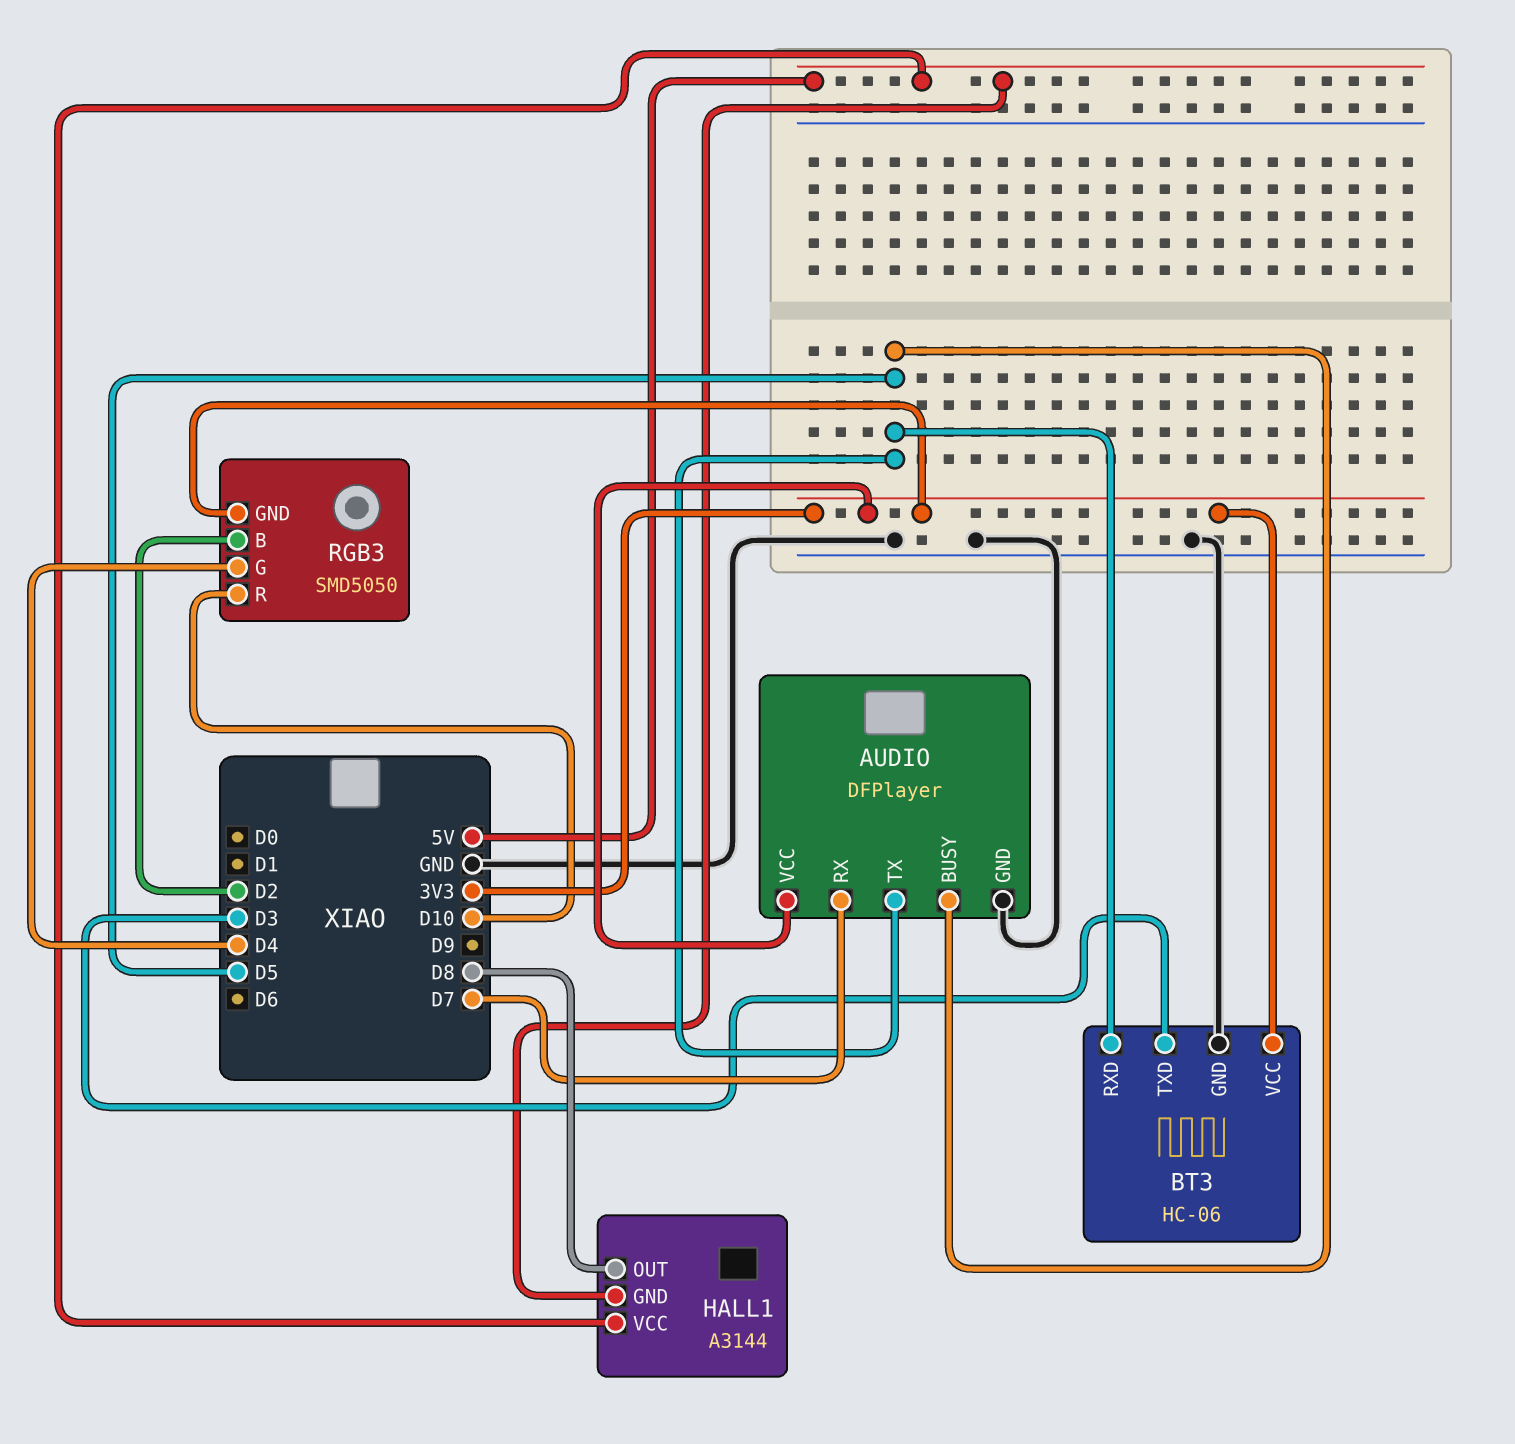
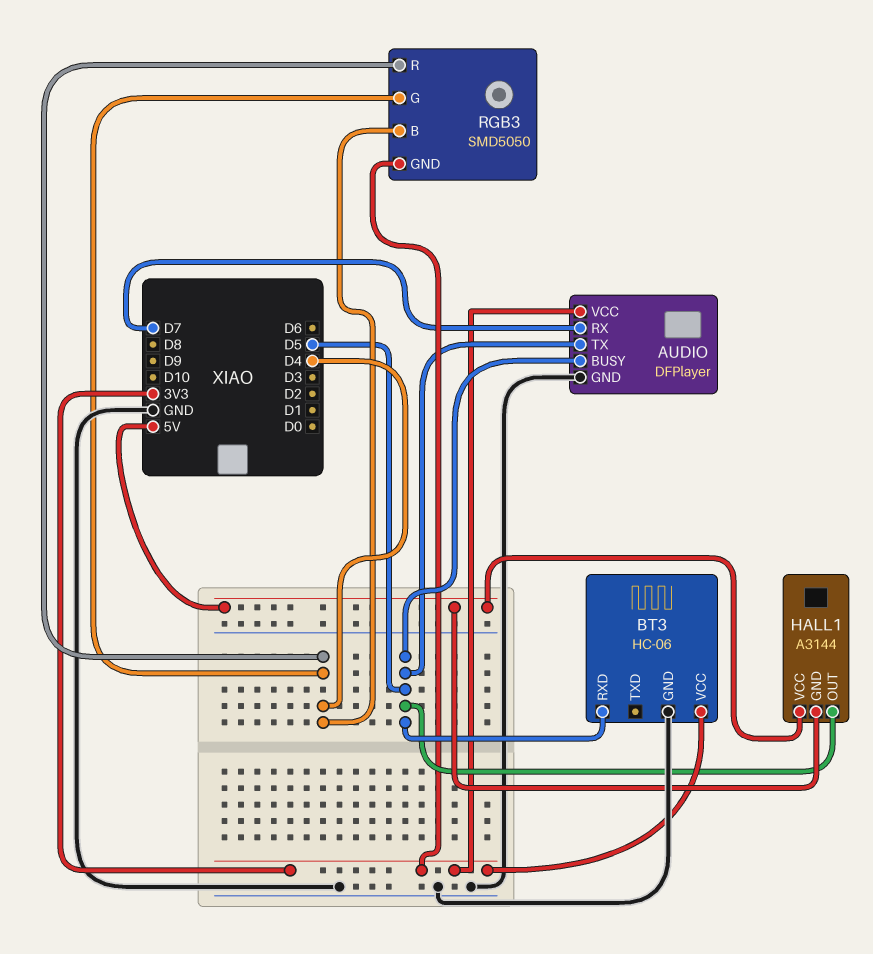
BT3 pin TXD: D3 -> none
HALL1 pin OUT: D8 -> D5
RGB3 pin B: D2 -> D4
RGB3 pin R: D10 -> D4

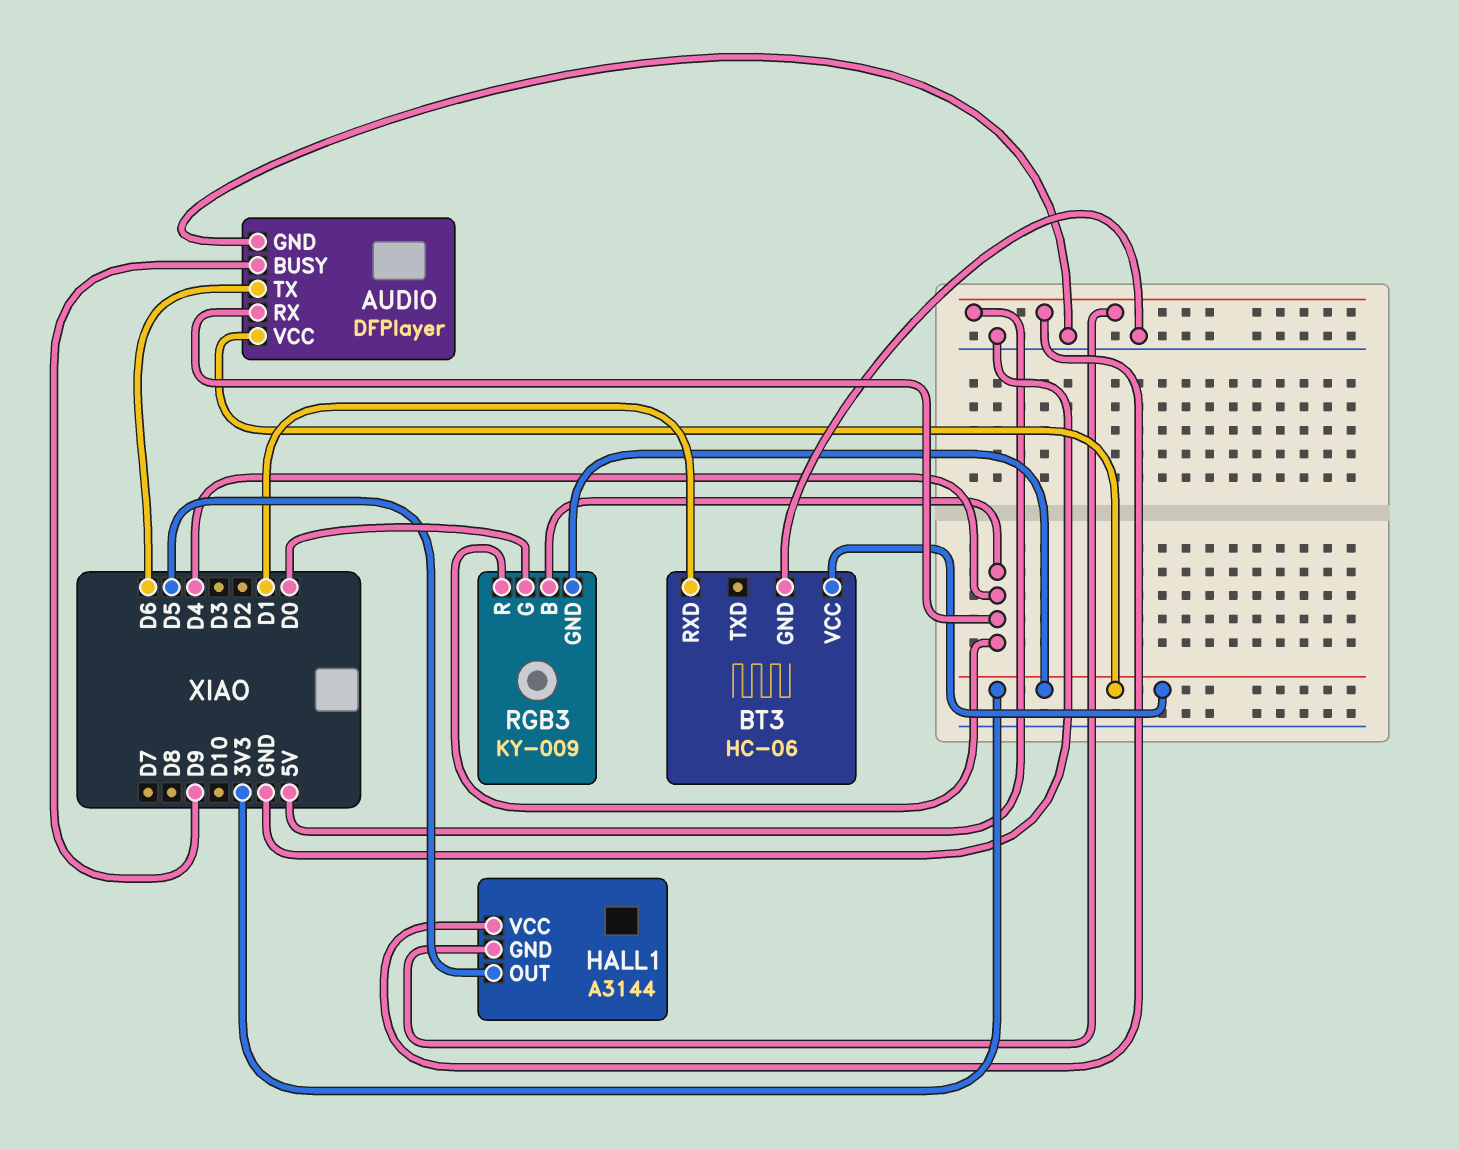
AUDIO pin BUSY: D5 -> D9
AUDIO pin RX: D7 -> D4
AUDIO pin TX: D5 -> D6
BT3 pin RXD: D5 -> D1
RGB3: SMD5050 -> KY-009
RGB3 pin G: D4 -> D0

